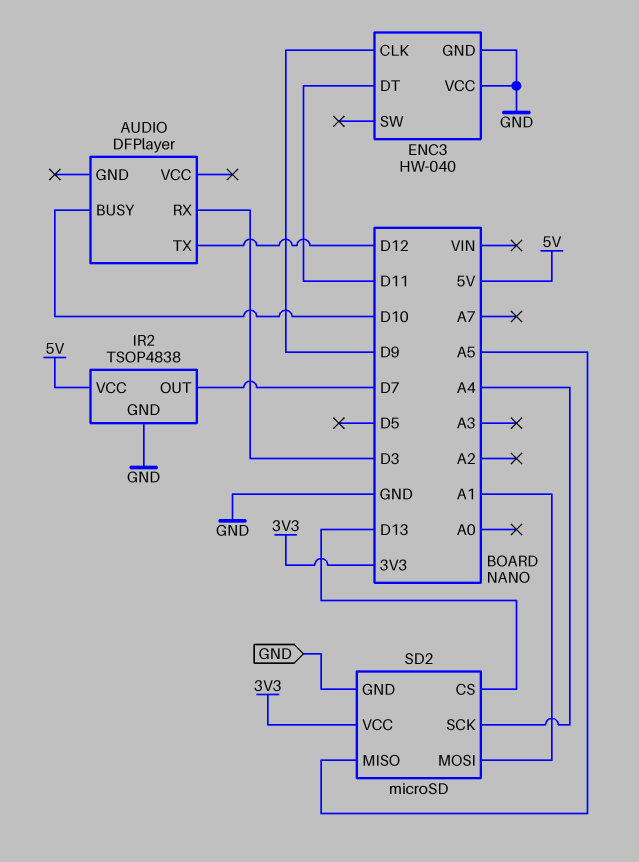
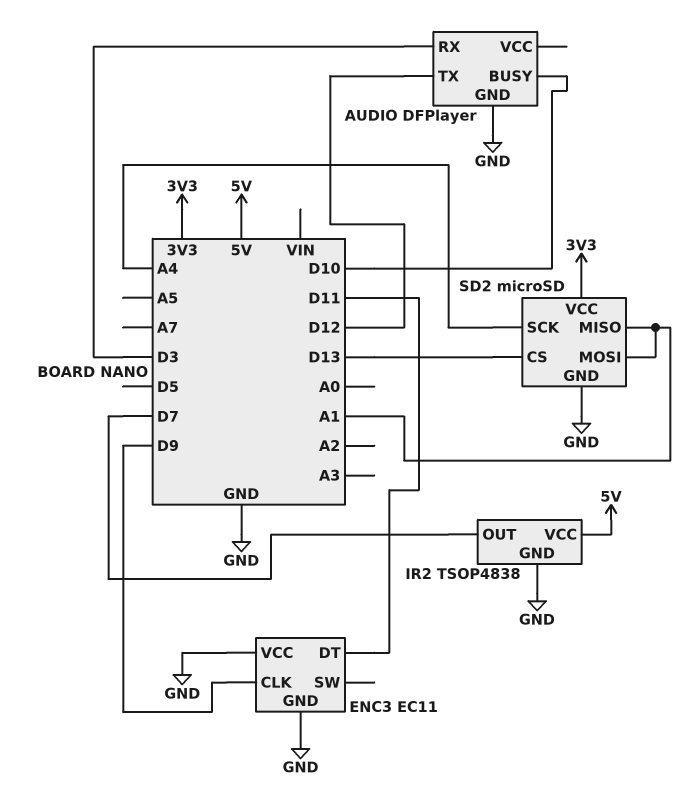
AUDIO pin GND: none -> GND
ENC3: HW-040 -> EC11
SD2 pin MISO: A5 -> A1

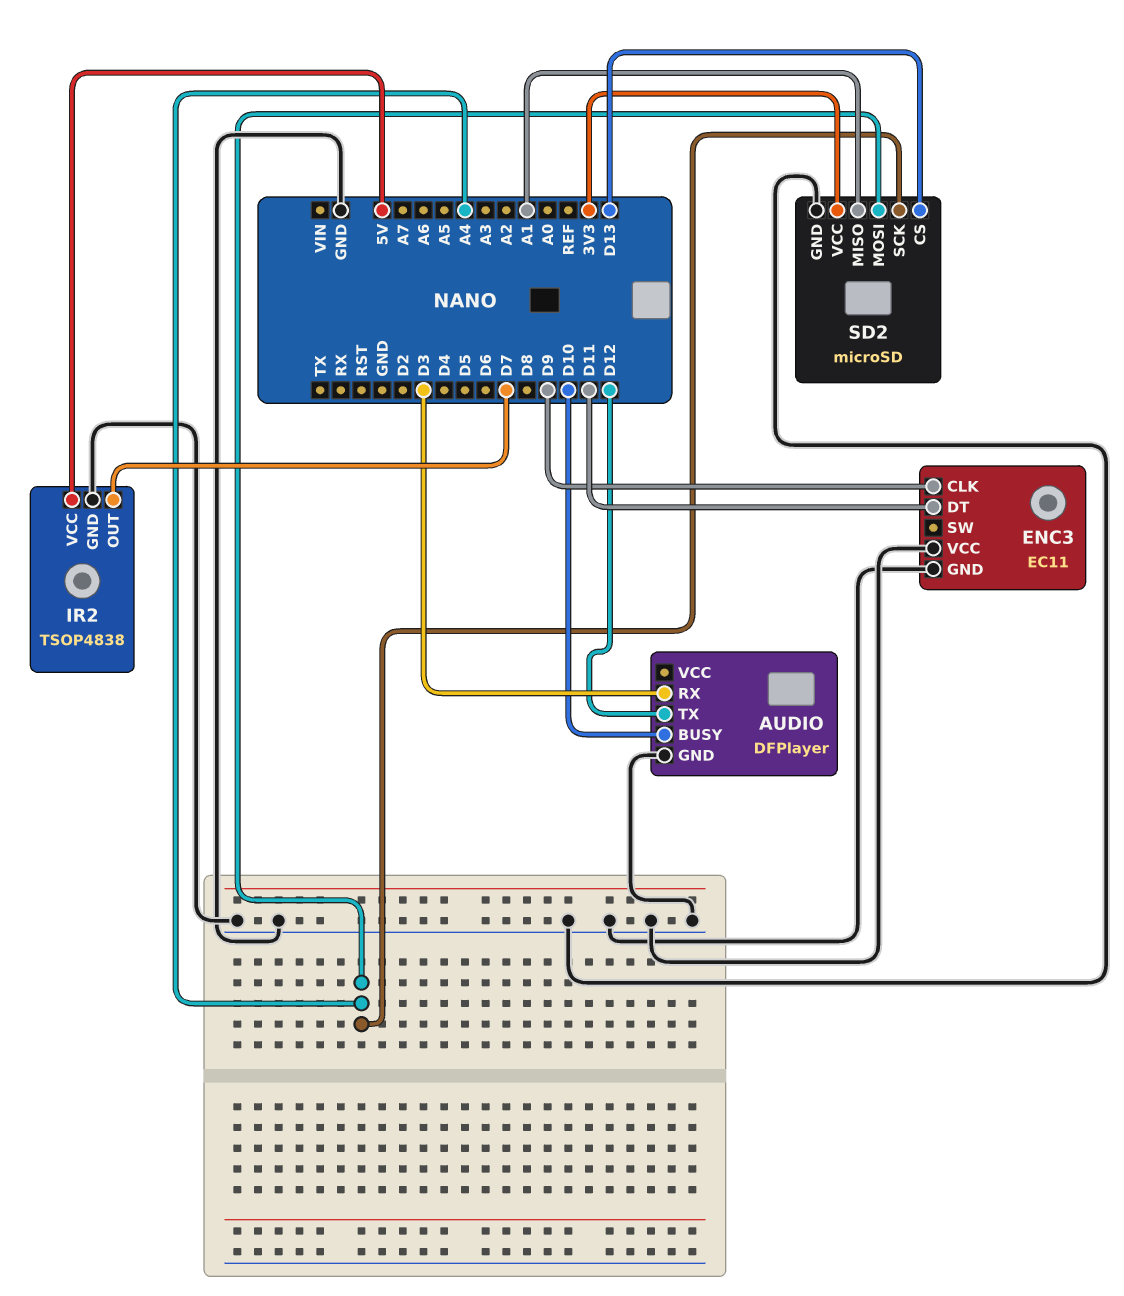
SD2 pin MOSI: A1 -> A4

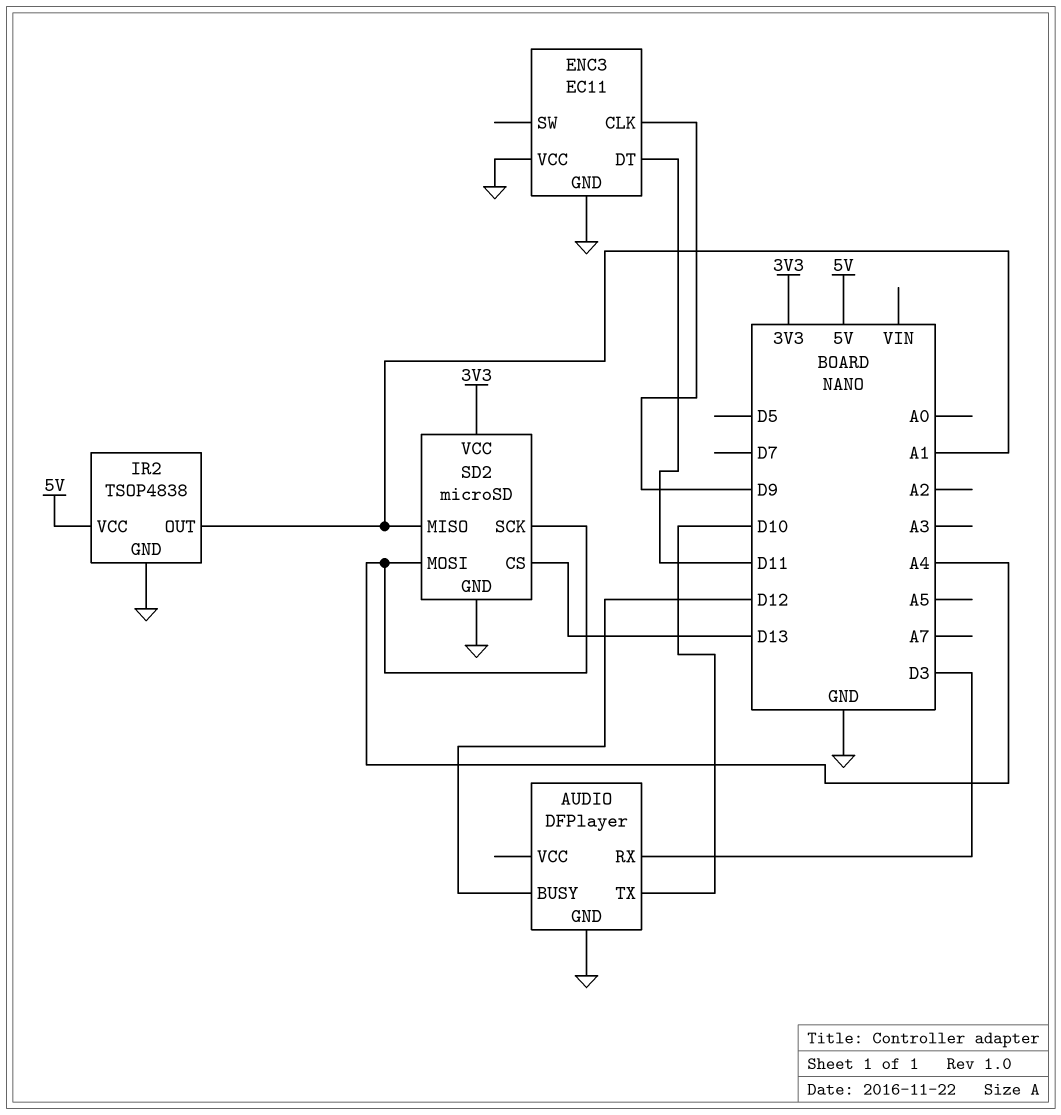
AUDIO pin BUSY: D10 -> D12
AUDIO pin TX: D12 -> D10
IR2 pin OUT: D7 -> A1

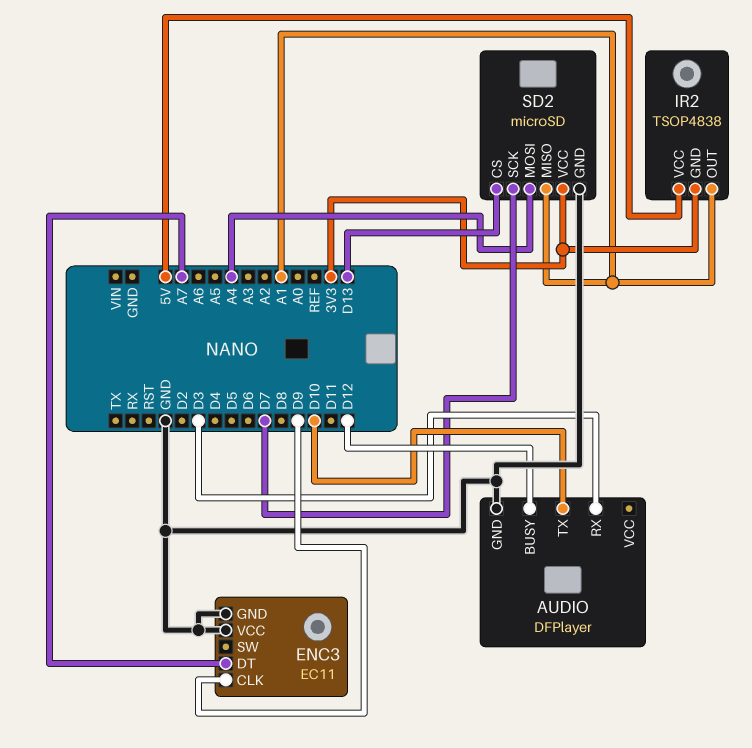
ENC3 pin DT: D11 -> A7
IR2 pin GND: GND -> 3V3
SD2 pin SCK: A4 -> D7

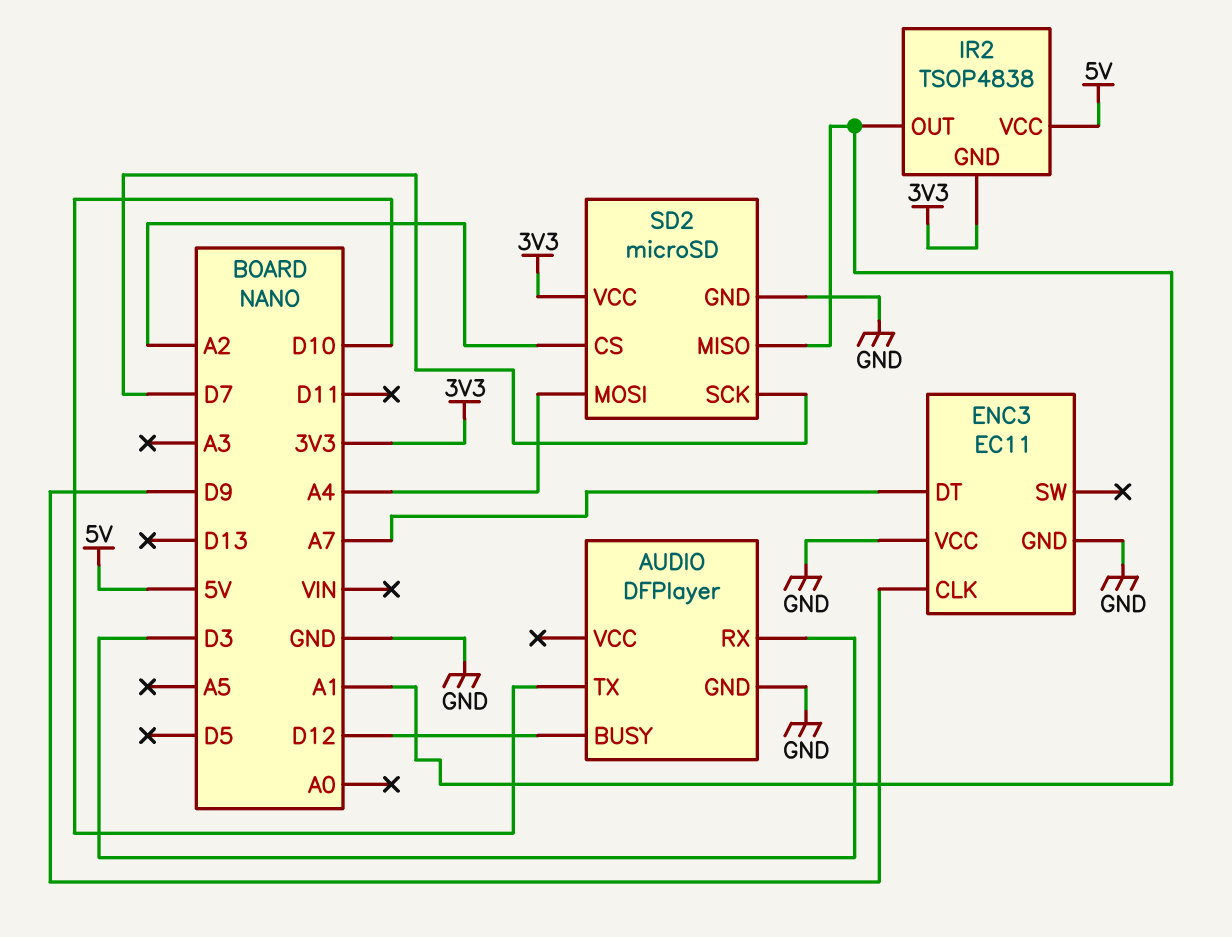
SD2 pin CS: D13 -> A2

